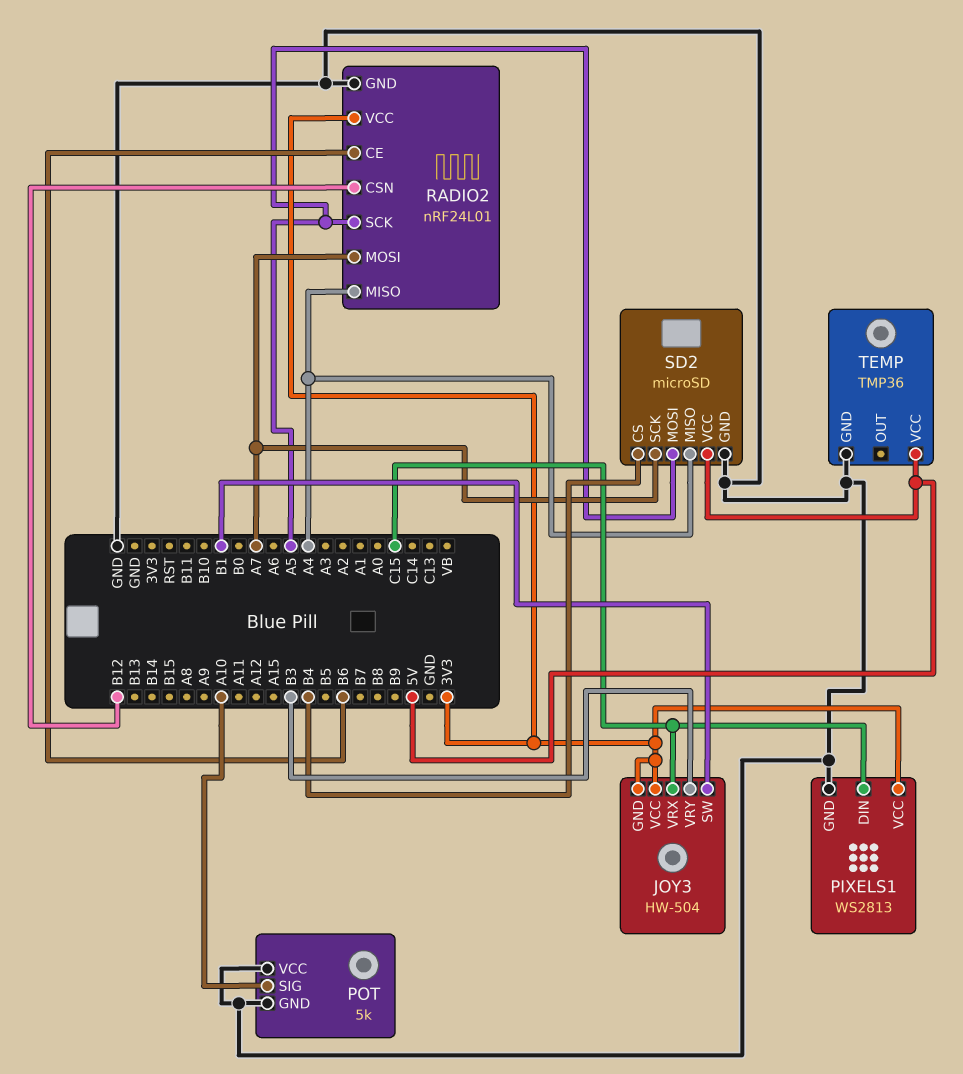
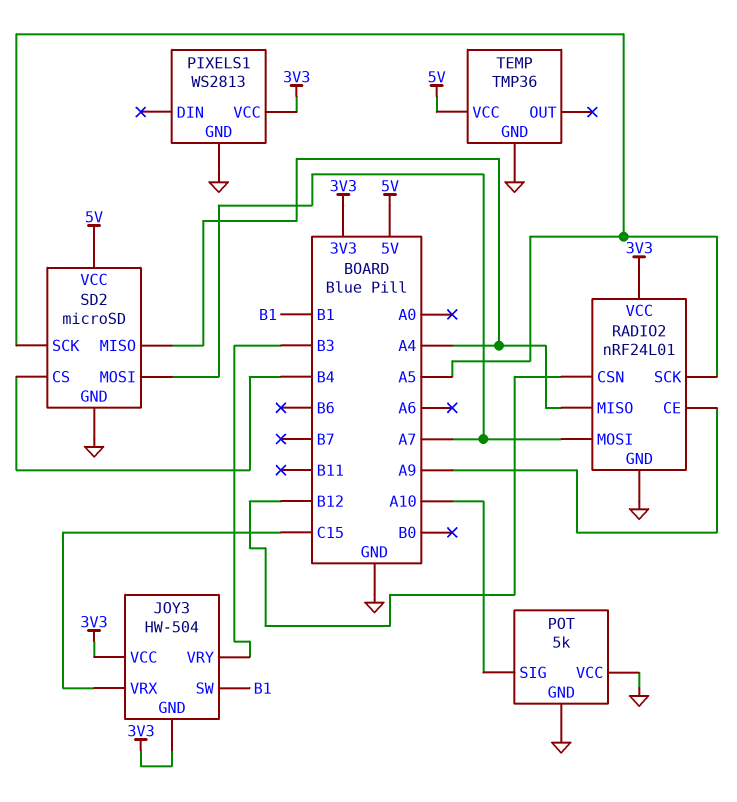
PIXELS1 pin DIN: C15 -> none
RADIO2 pin CE: B6 -> A9
SD2 pin MOSI: A5 -> A7
SD2 pin SCK: A7 -> A5

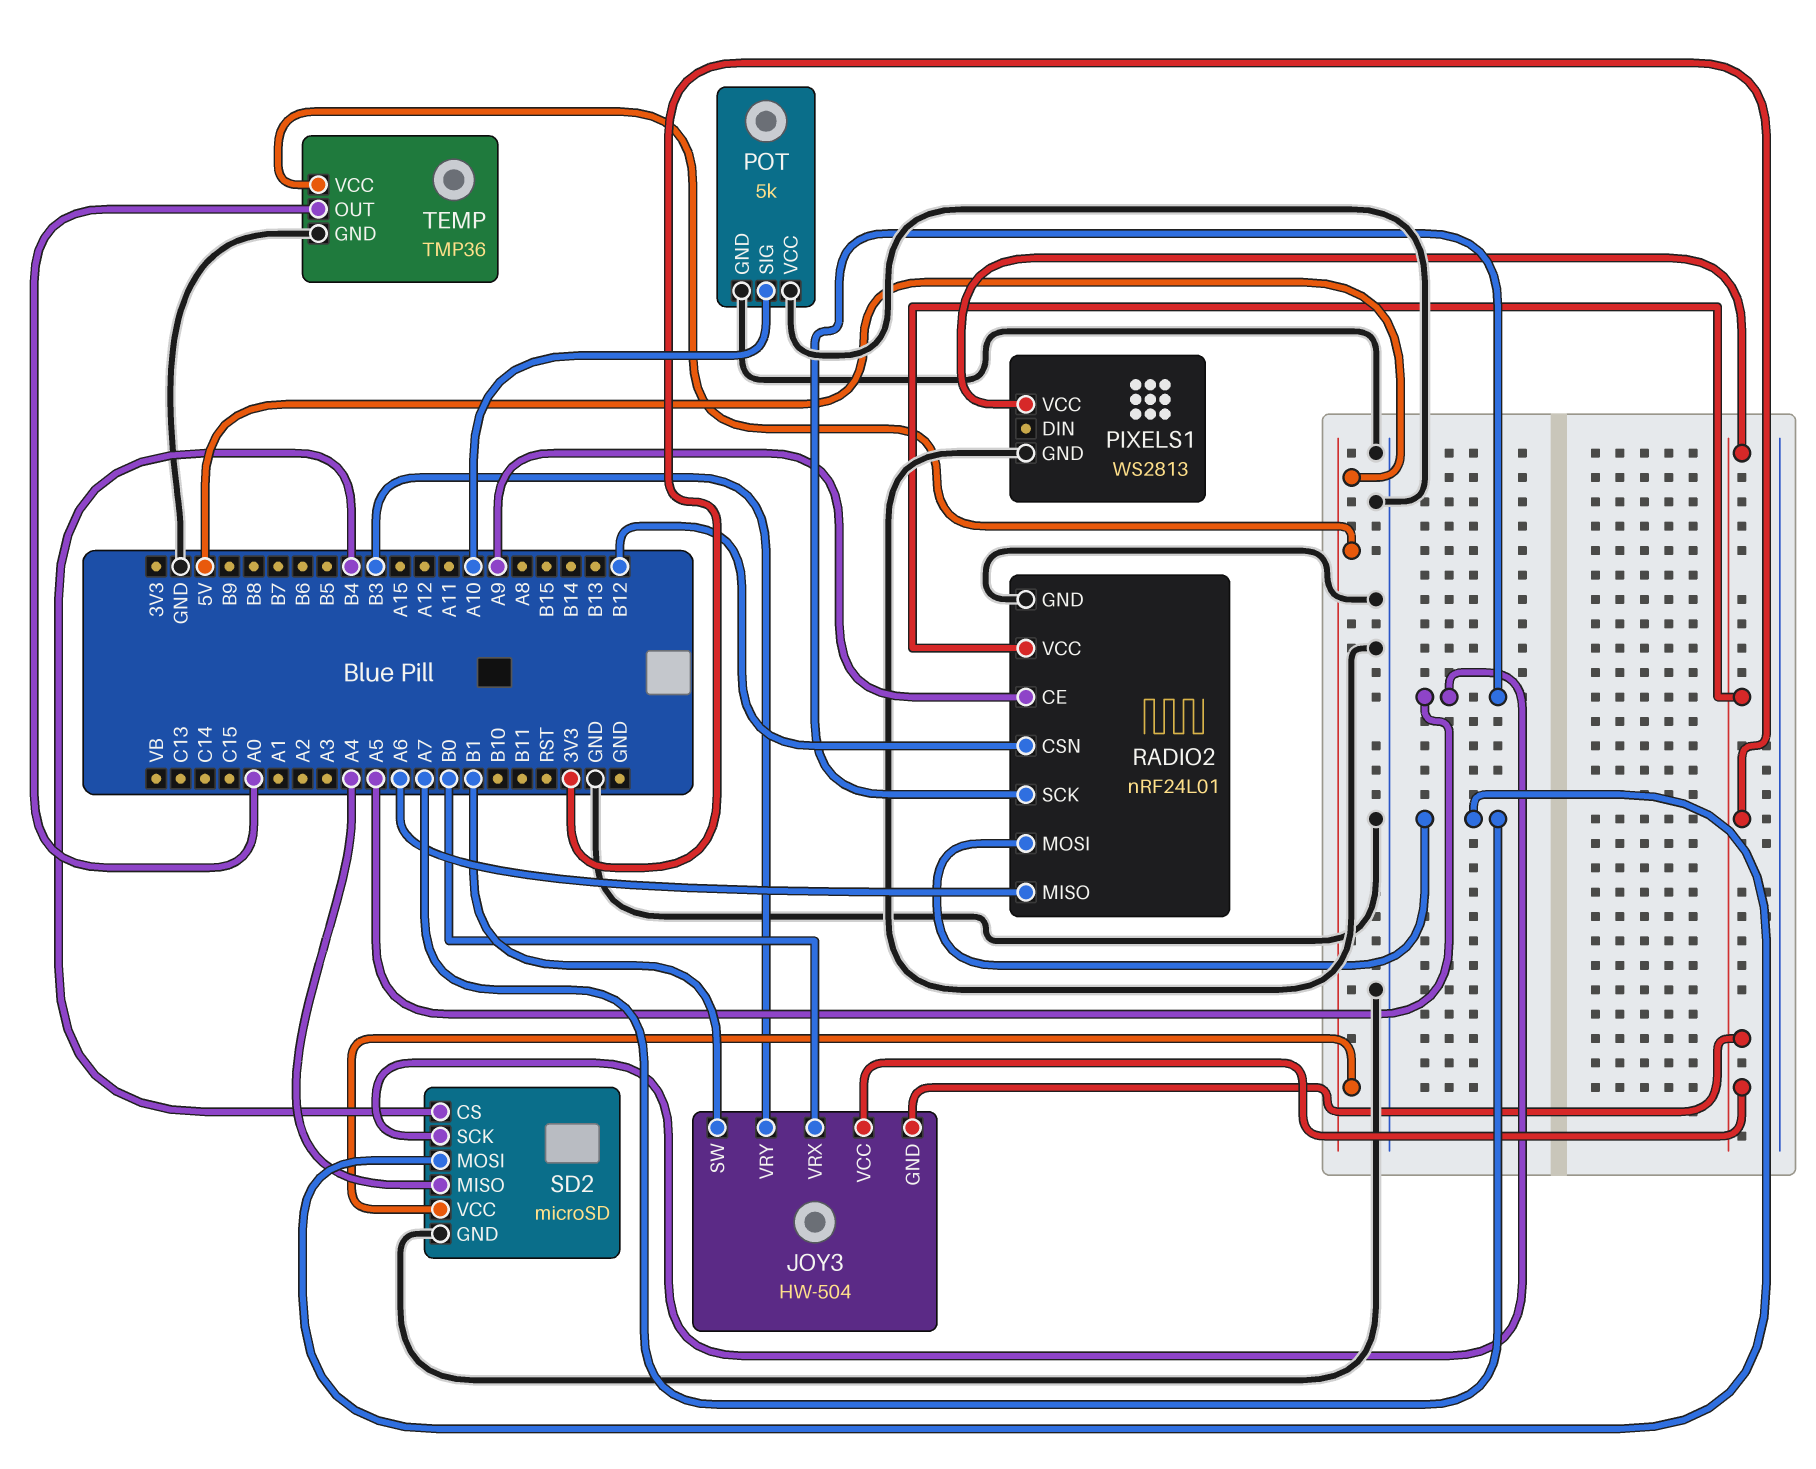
JOY3 pin VRX: C15 -> B0
RADIO2 pin MISO: A4 -> A6
TEMP pin OUT: none -> A0

